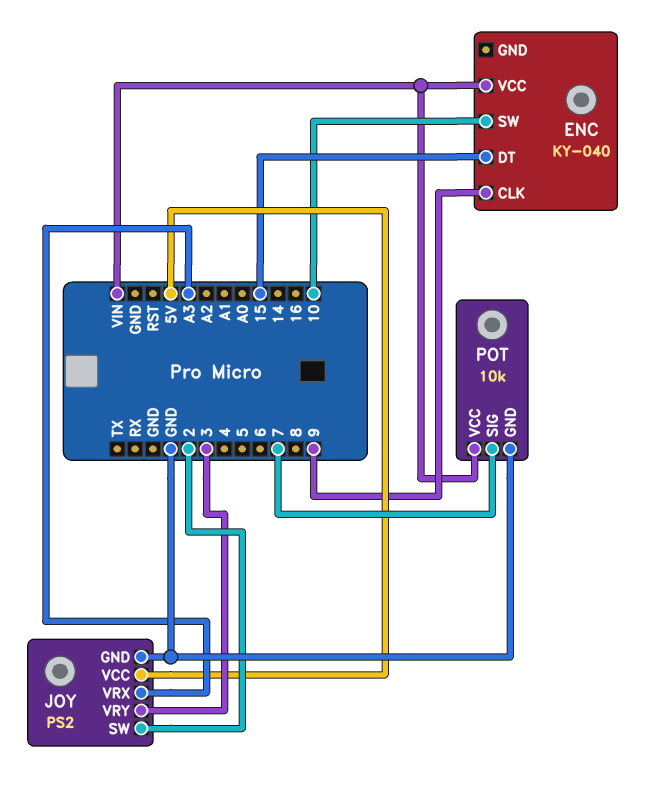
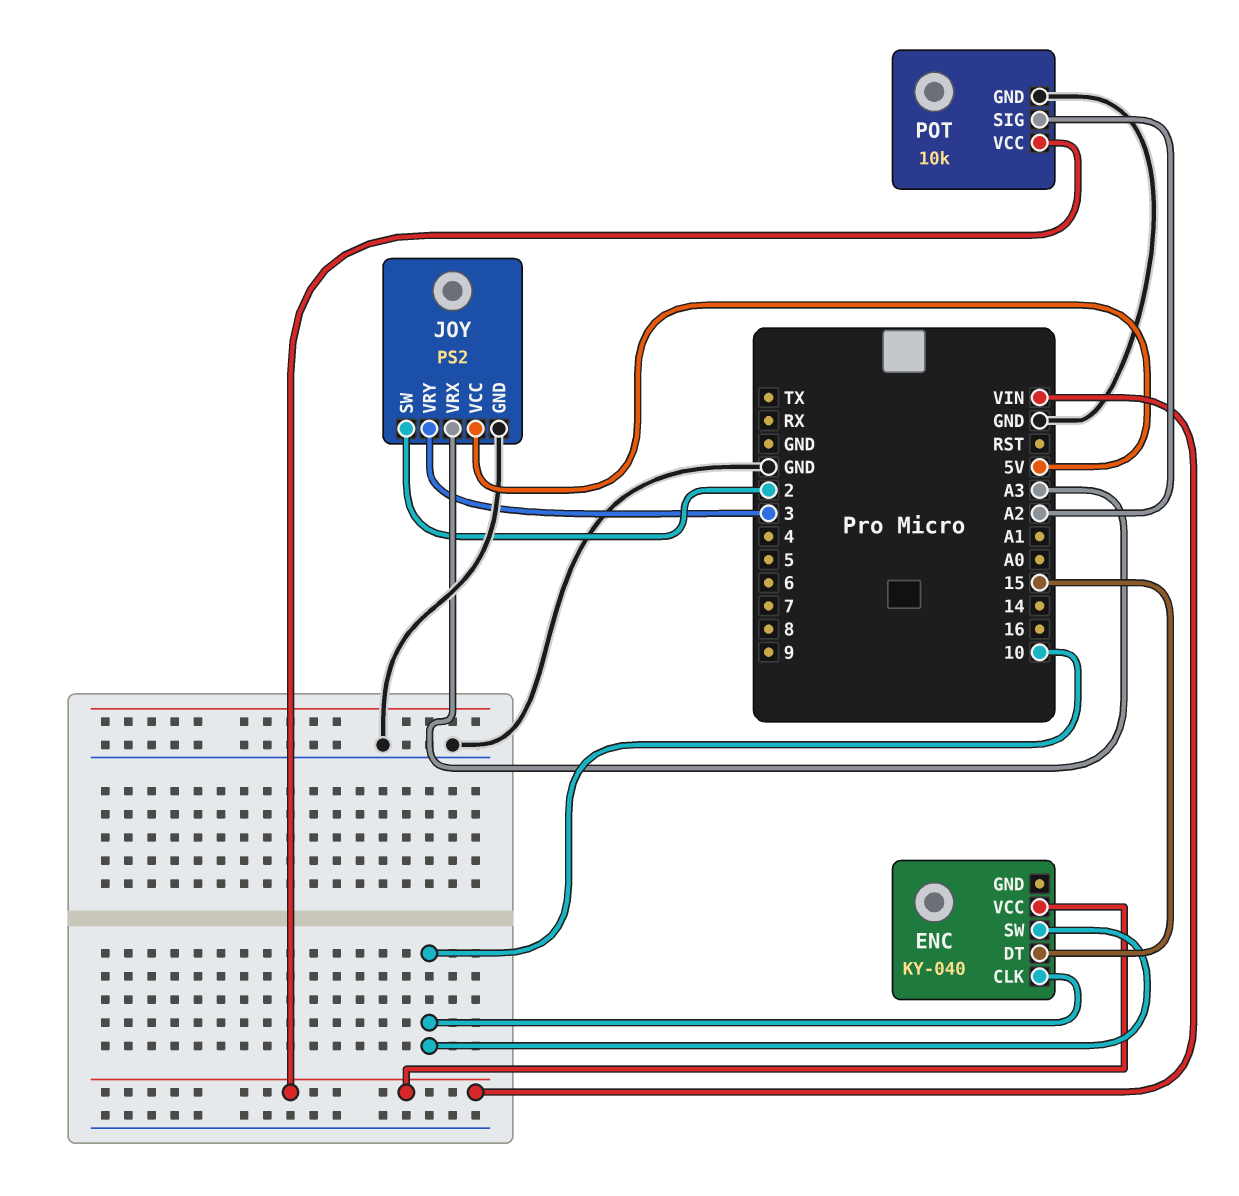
ENC pin CLK: 9 -> 10
POT pin SIG: 7 -> A2

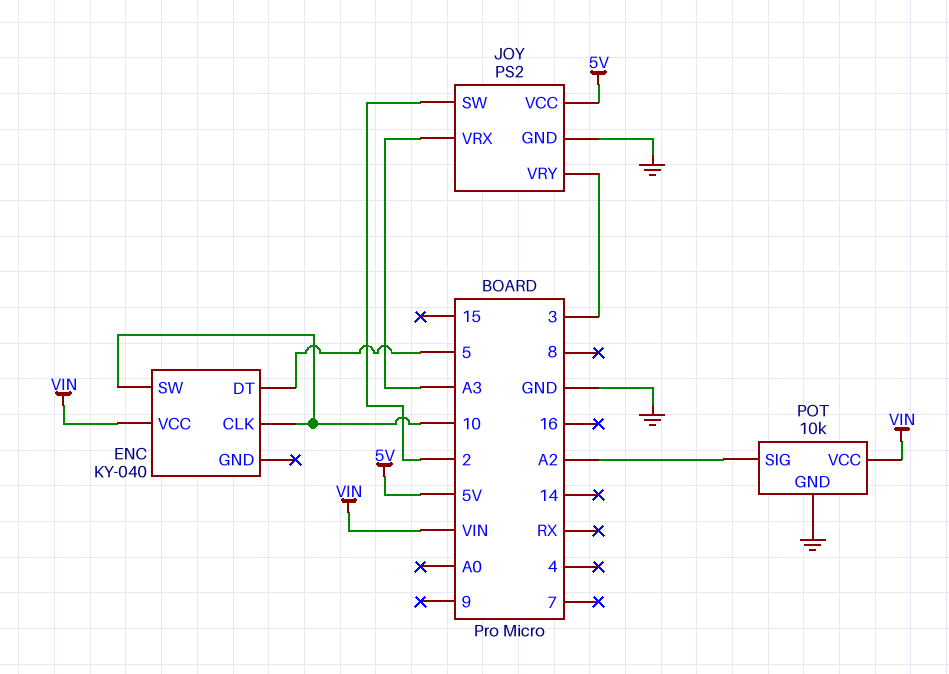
ENC pin DT: 15 -> 5

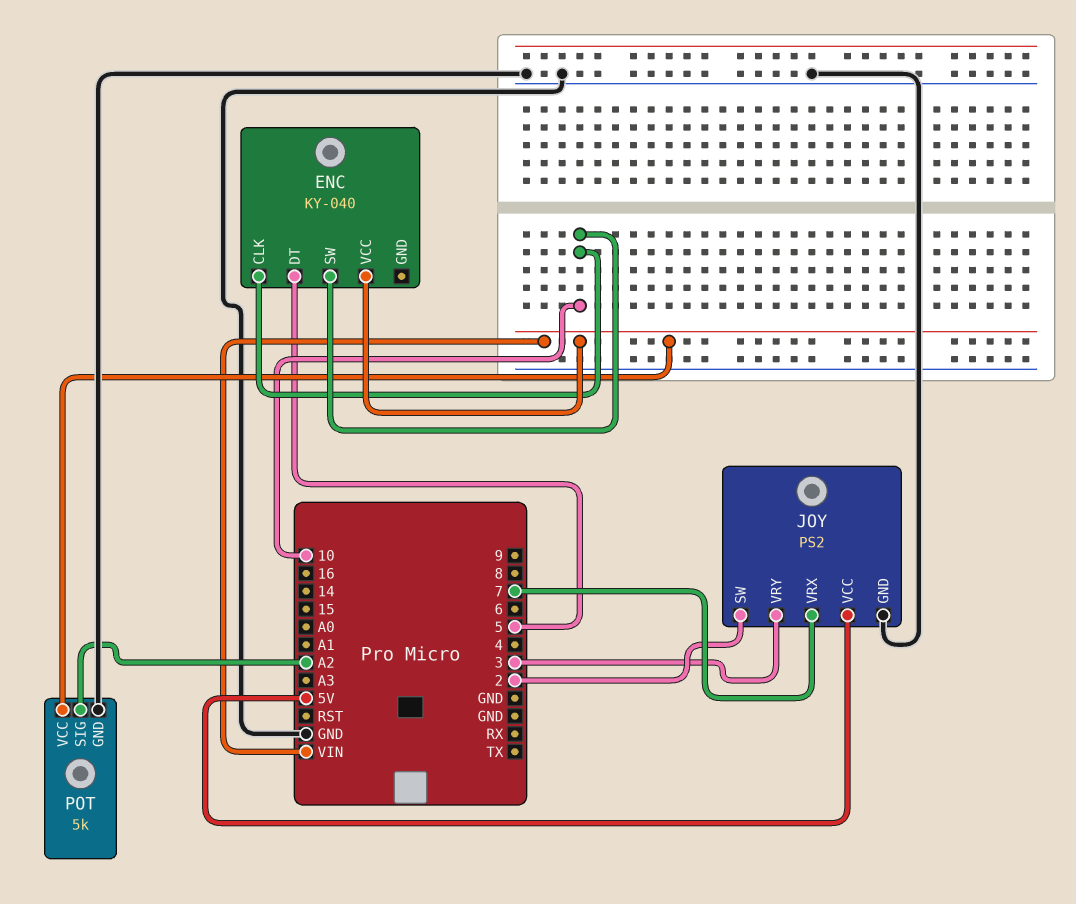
JOY pin VRX: A3 -> 7
POT: 10k -> 5k

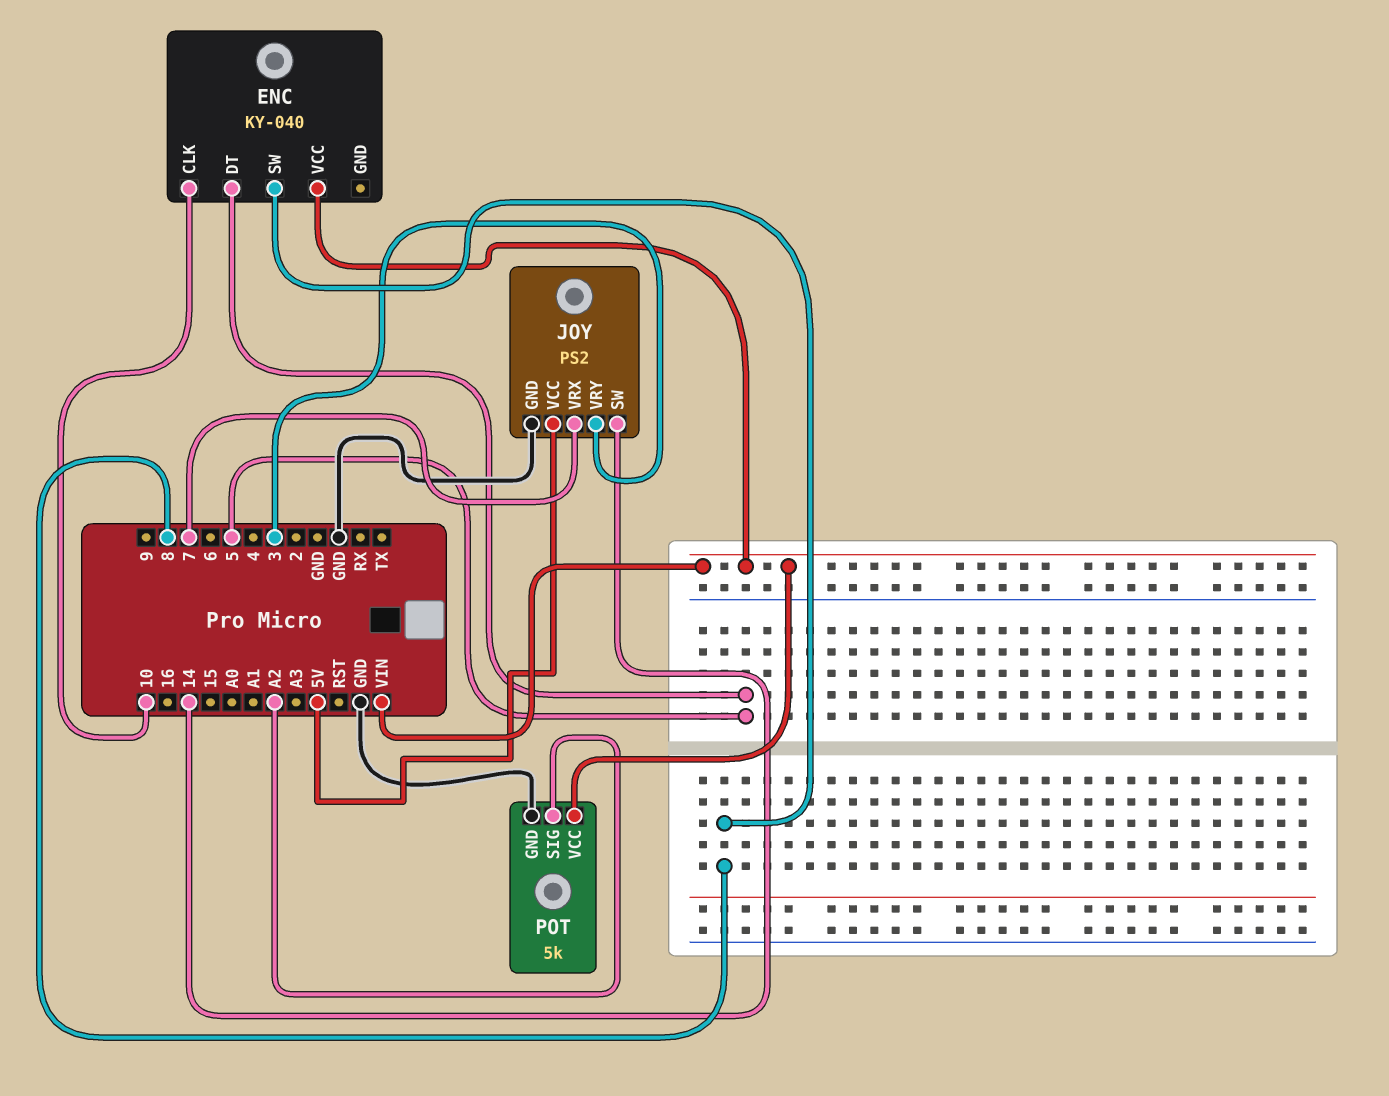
ENC pin SW: 10 -> 8
JOY pin SW: 2 -> 14

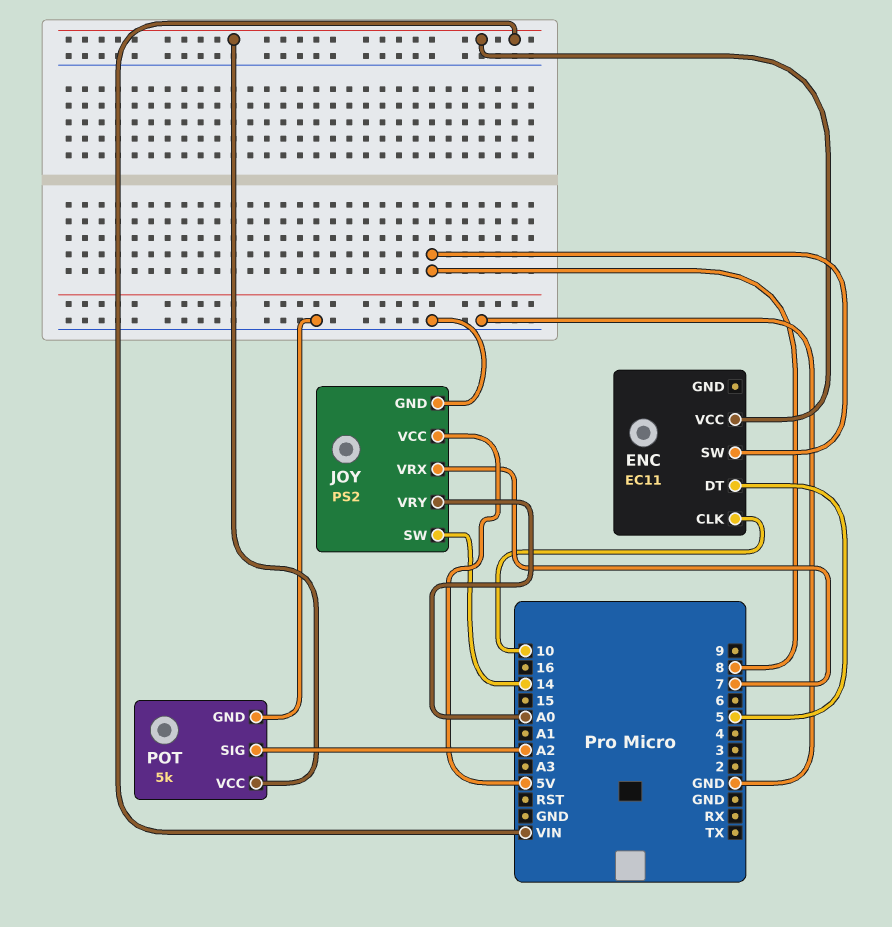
ENC: KY-040 -> EC11
JOY pin VRY: 3 -> A0

